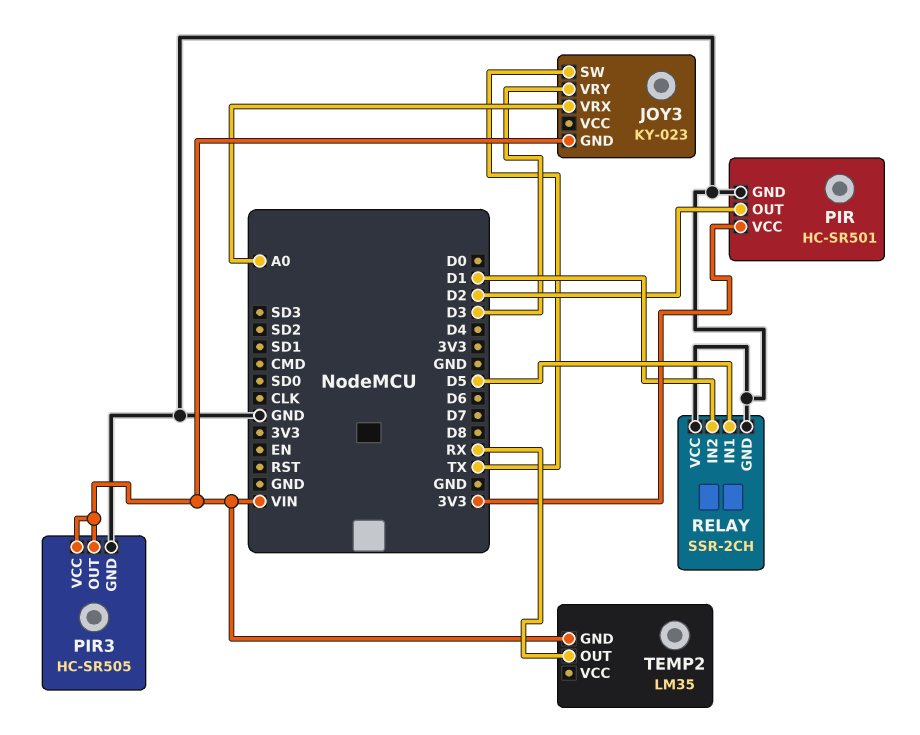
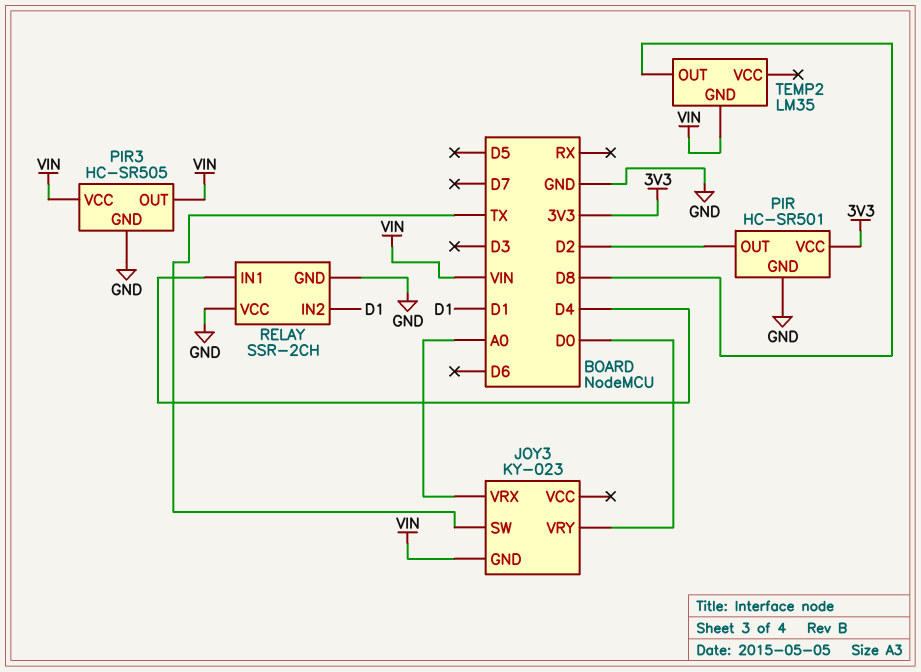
JOY3 pin VRY: D3 -> D0
RELAY pin IN1: D5 -> D4
TEMP2 pin OUT: RX -> D8

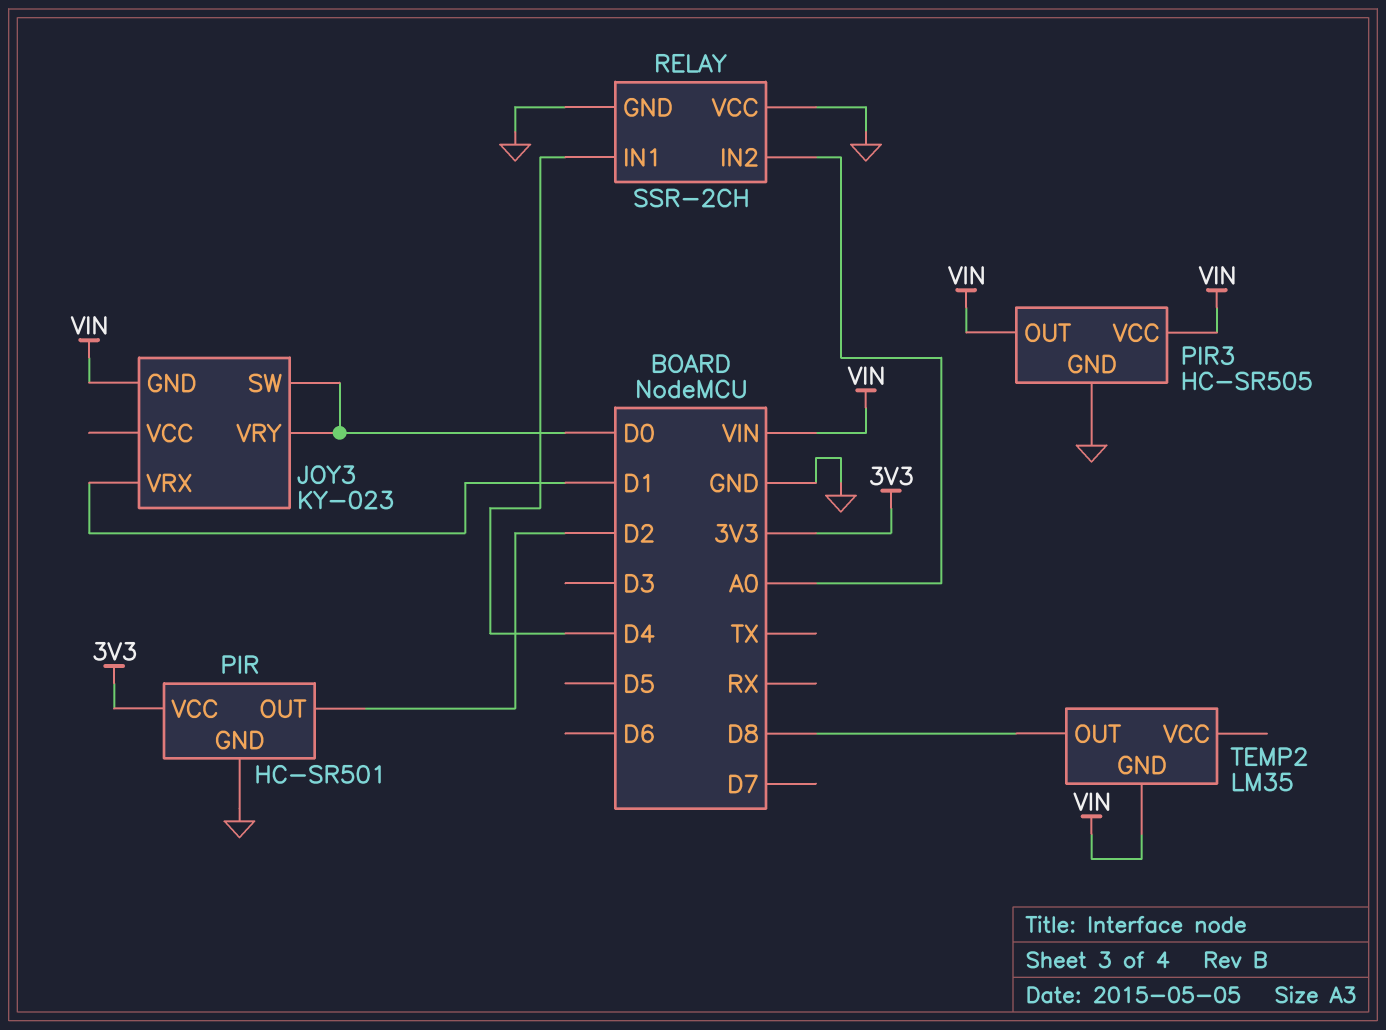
JOY3 pin SW: TX -> D0
JOY3 pin VRX: A0 -> D1
RELAY pin IN2: D1 -> A0

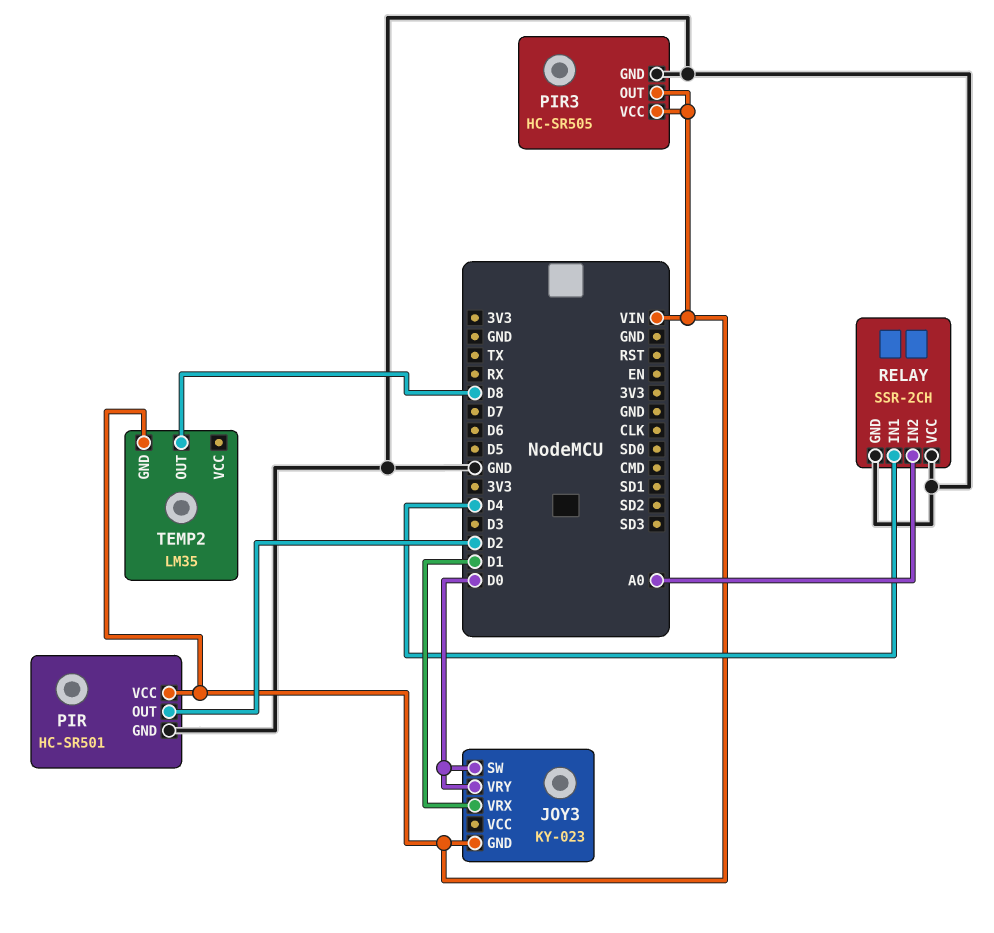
PIR pin VCC: 3V3 -> VIN

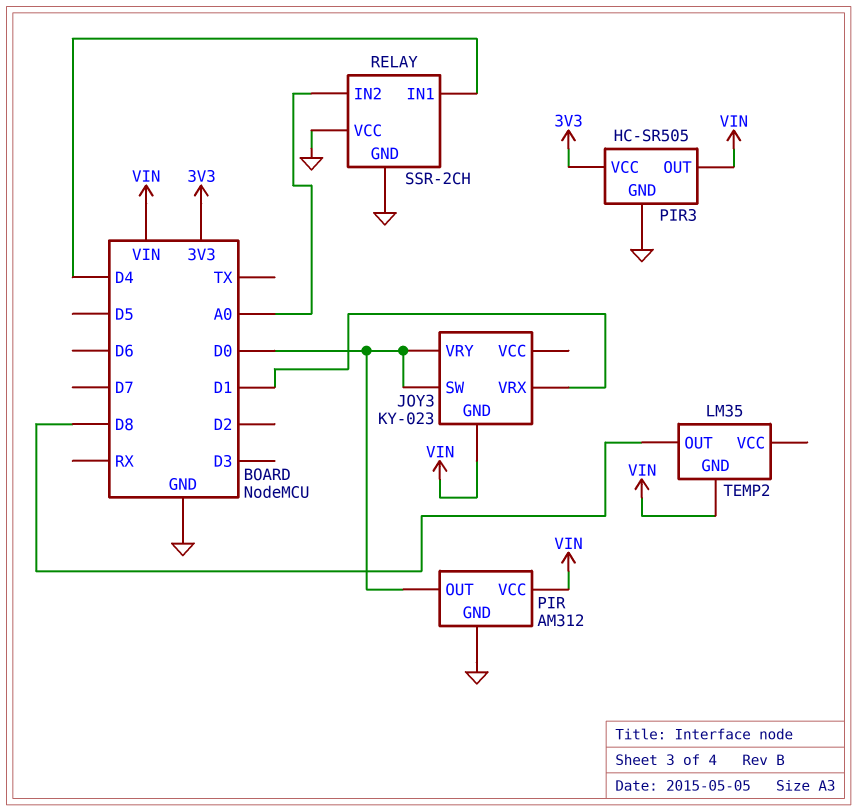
PIR: HC-SR501 -> AM312
PIR pin OUT: D2 -> D0
PIR3 pin VCC: VIN -> 3V3

